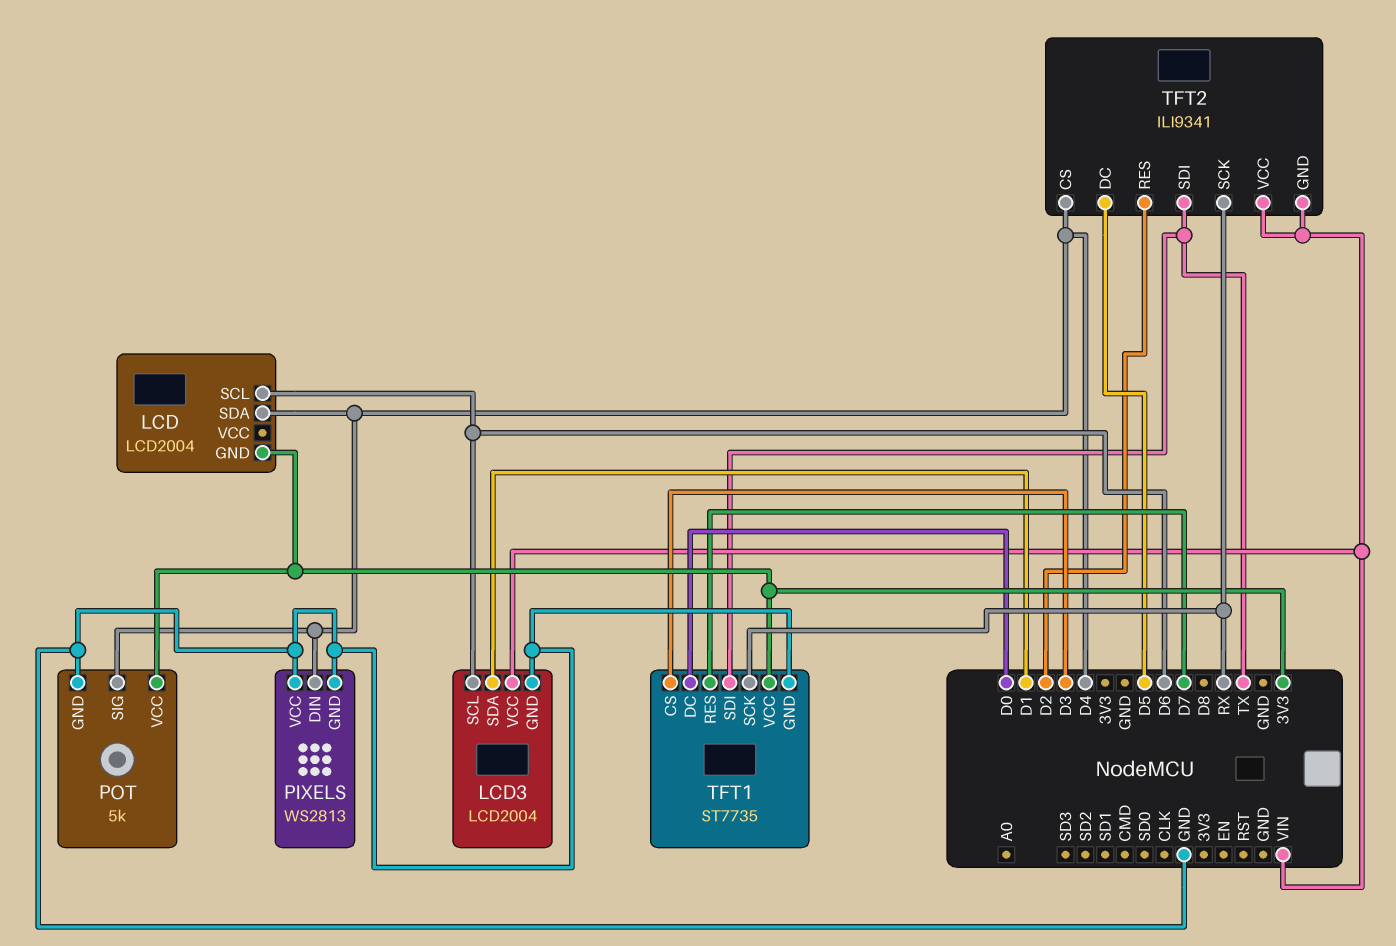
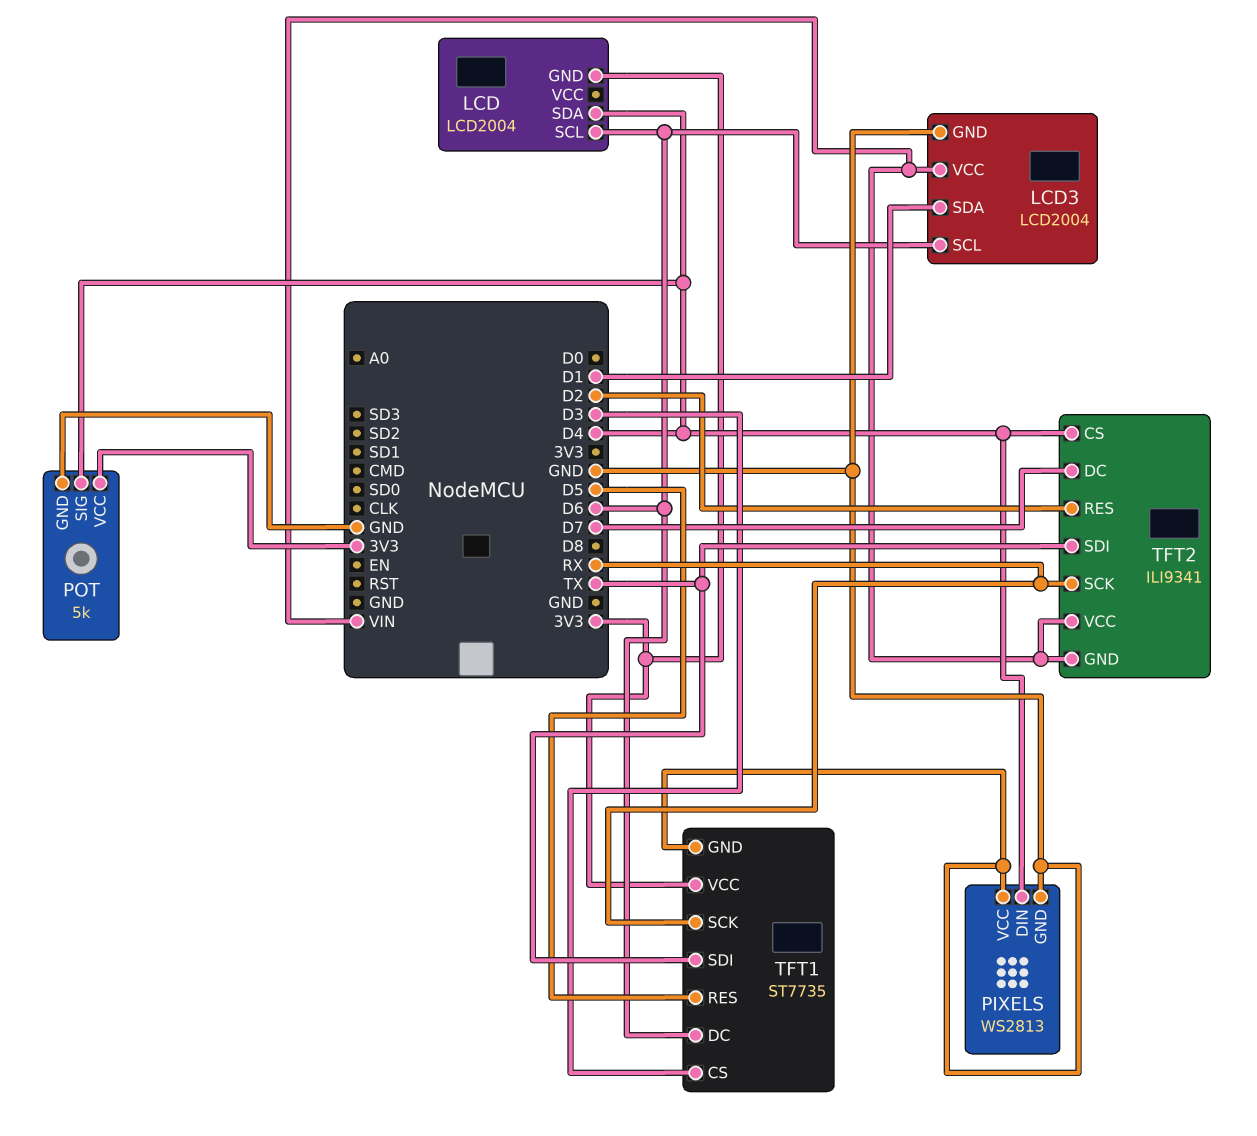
TFT1 pin DC: D0 -> D6
TFT1 pin RES: D7 -> D5
TFT2 pin DC: D5 -> D7

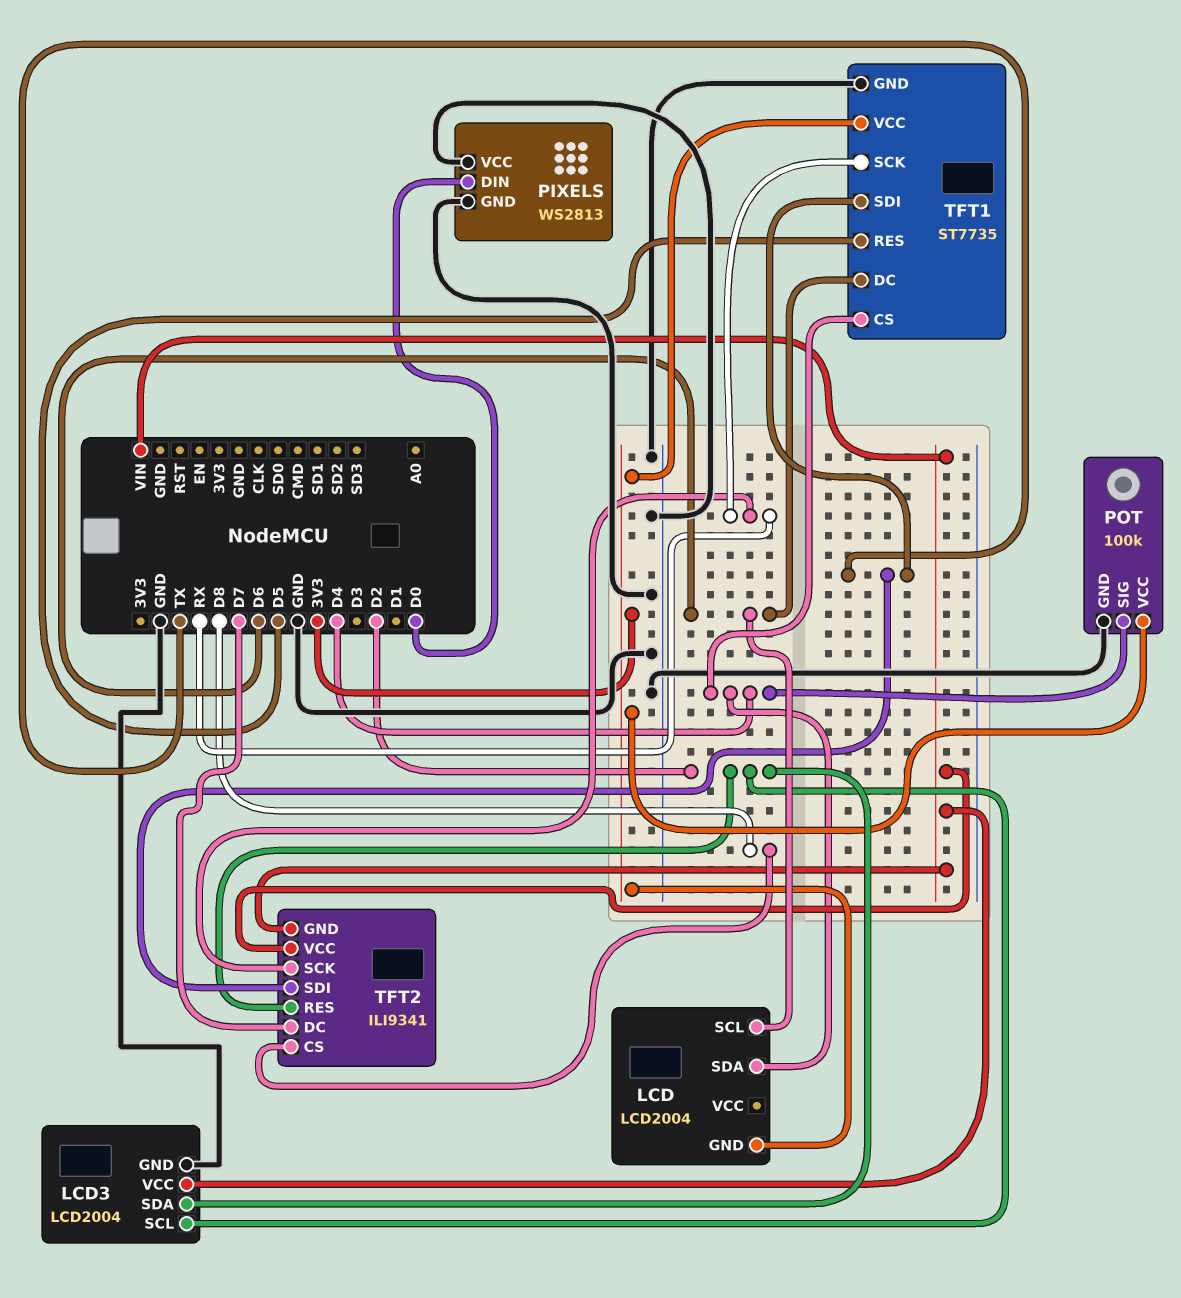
LCD3 pin SCL: D6 -> D2
LCD3 pin SDA: D1 -> D2
PIXELS pin DIN: D4 -> D0
POT: 5k -> 100k
TFT1 pin CS: D3 -> D4
TFT2 pin CS: D4 -> D8

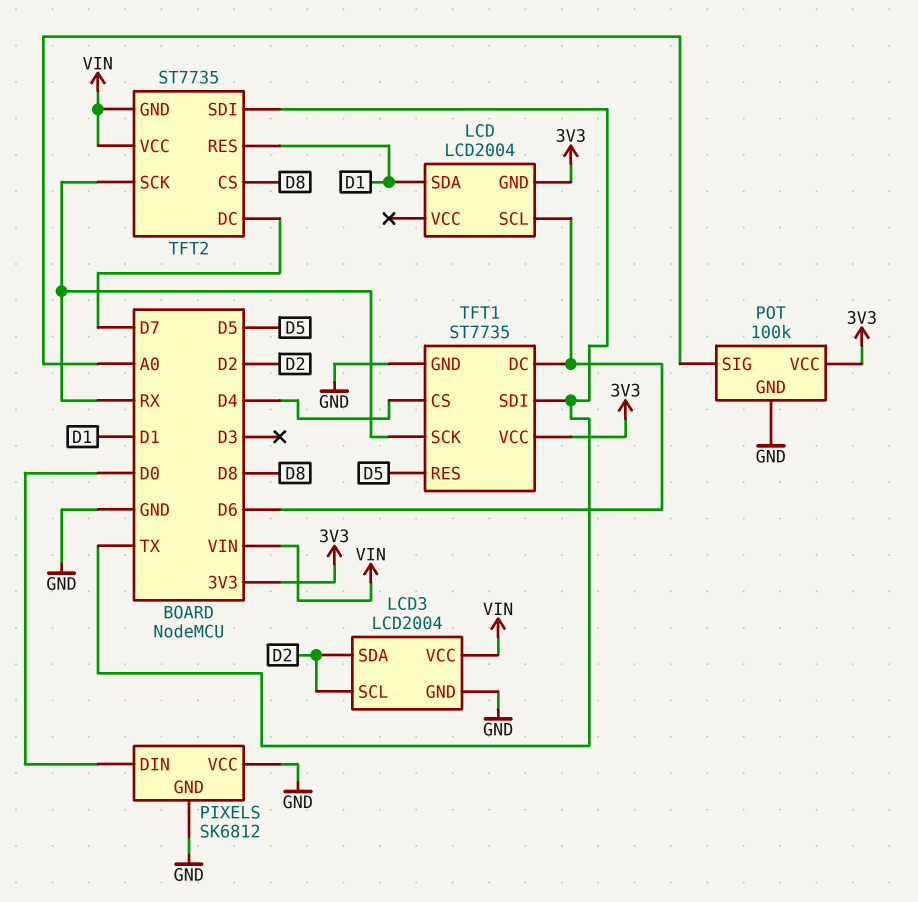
LCD pin SDA: D4 -> D1
PIXELS: WS2813 -> SK6812
POT pin SIG: D4 -> A0
TFT2: ILI9341 -> ST7735
TFT2 pin RES: D2 -> D1

